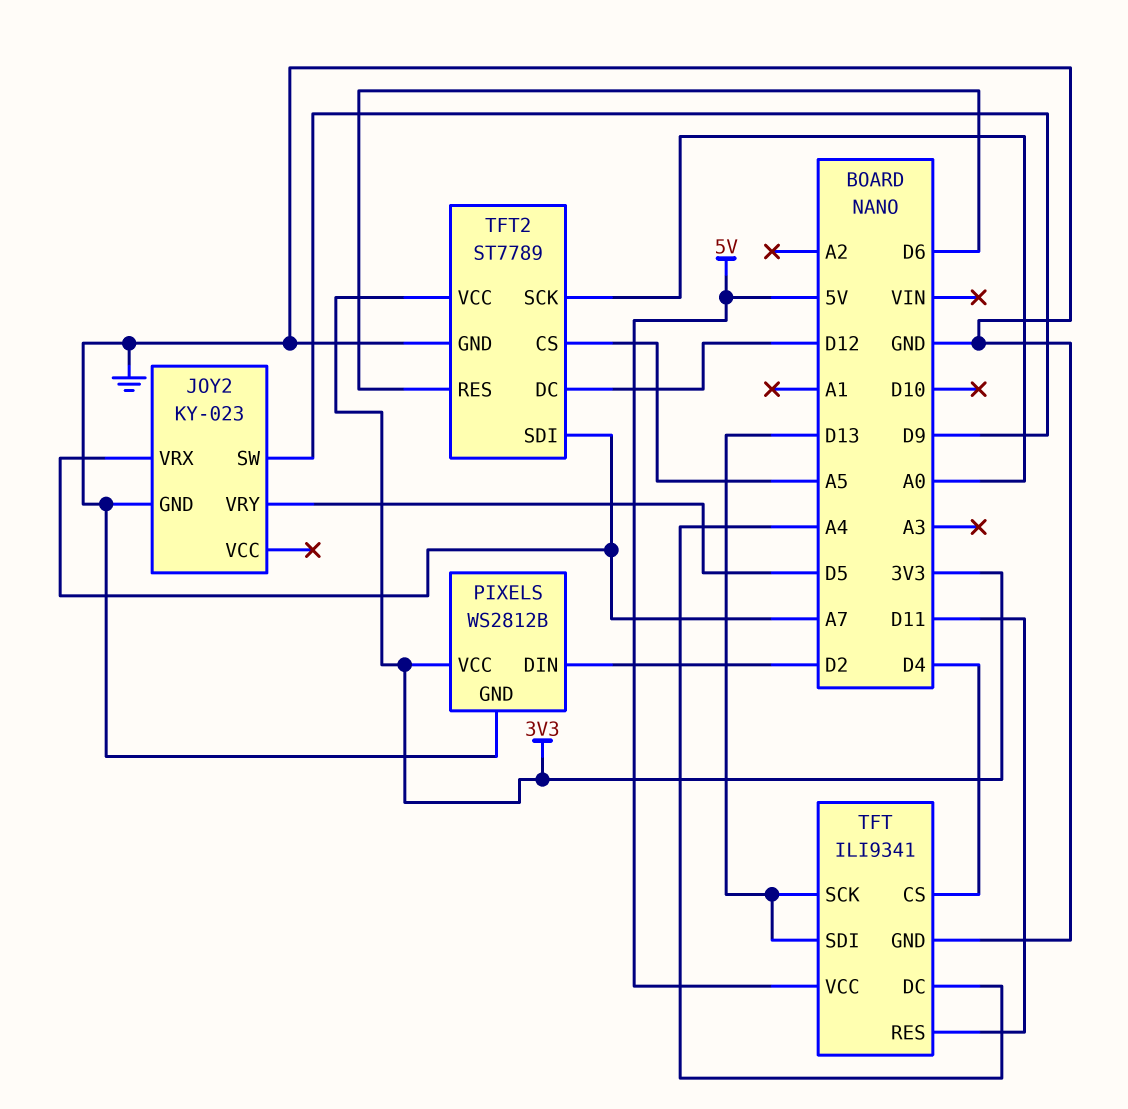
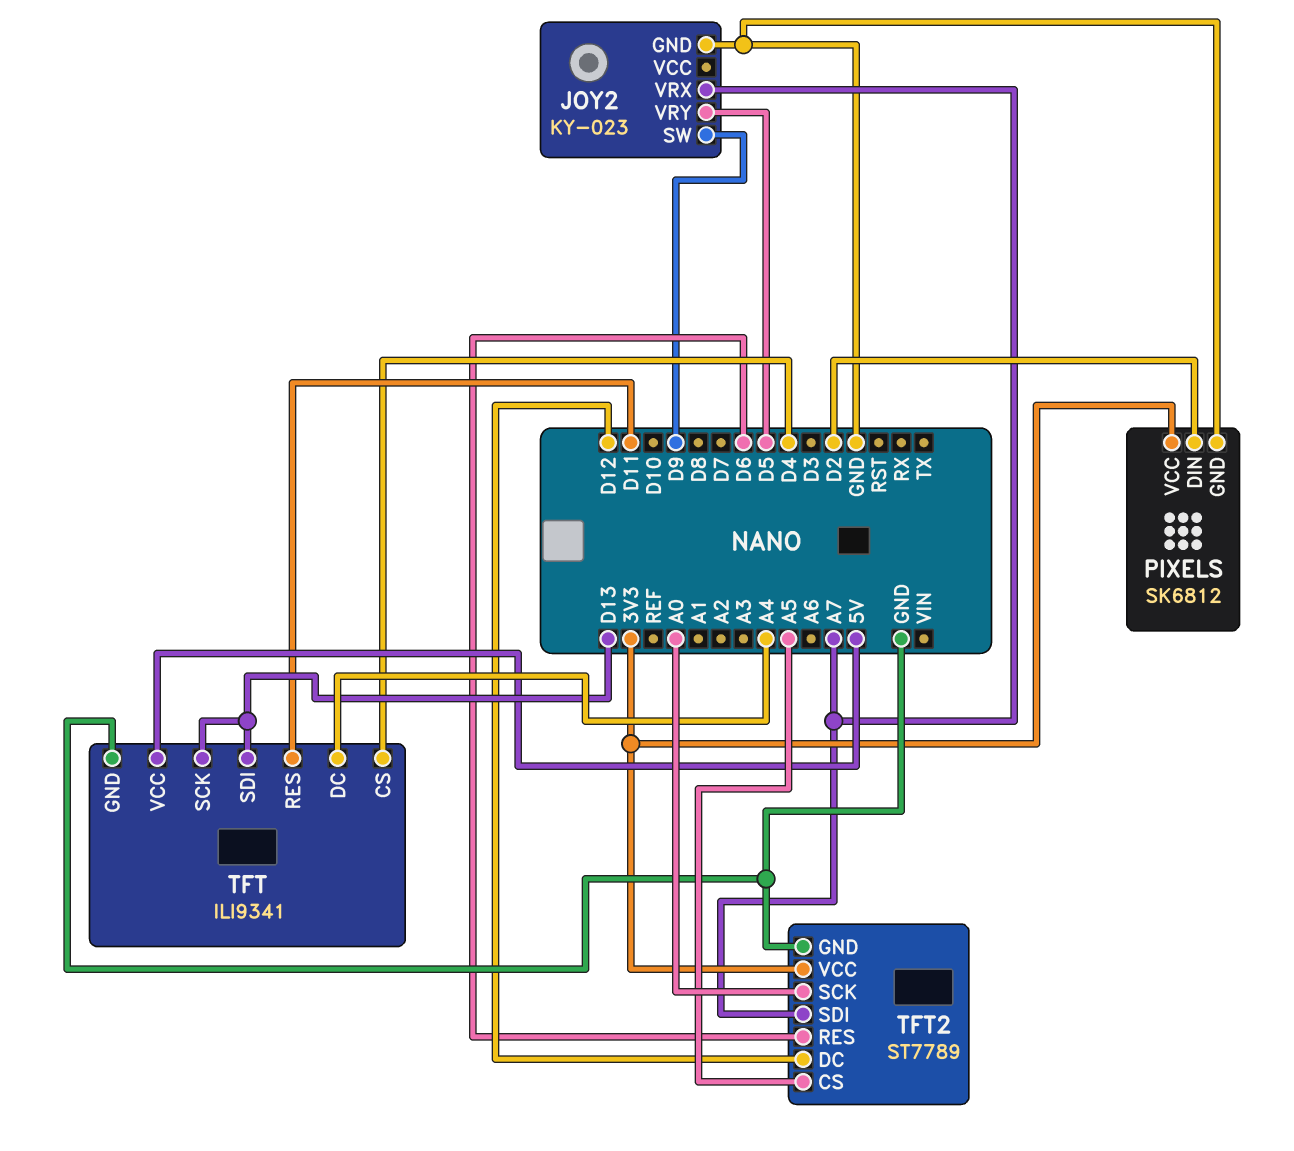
PIXELS: WS2812B -> SK6812

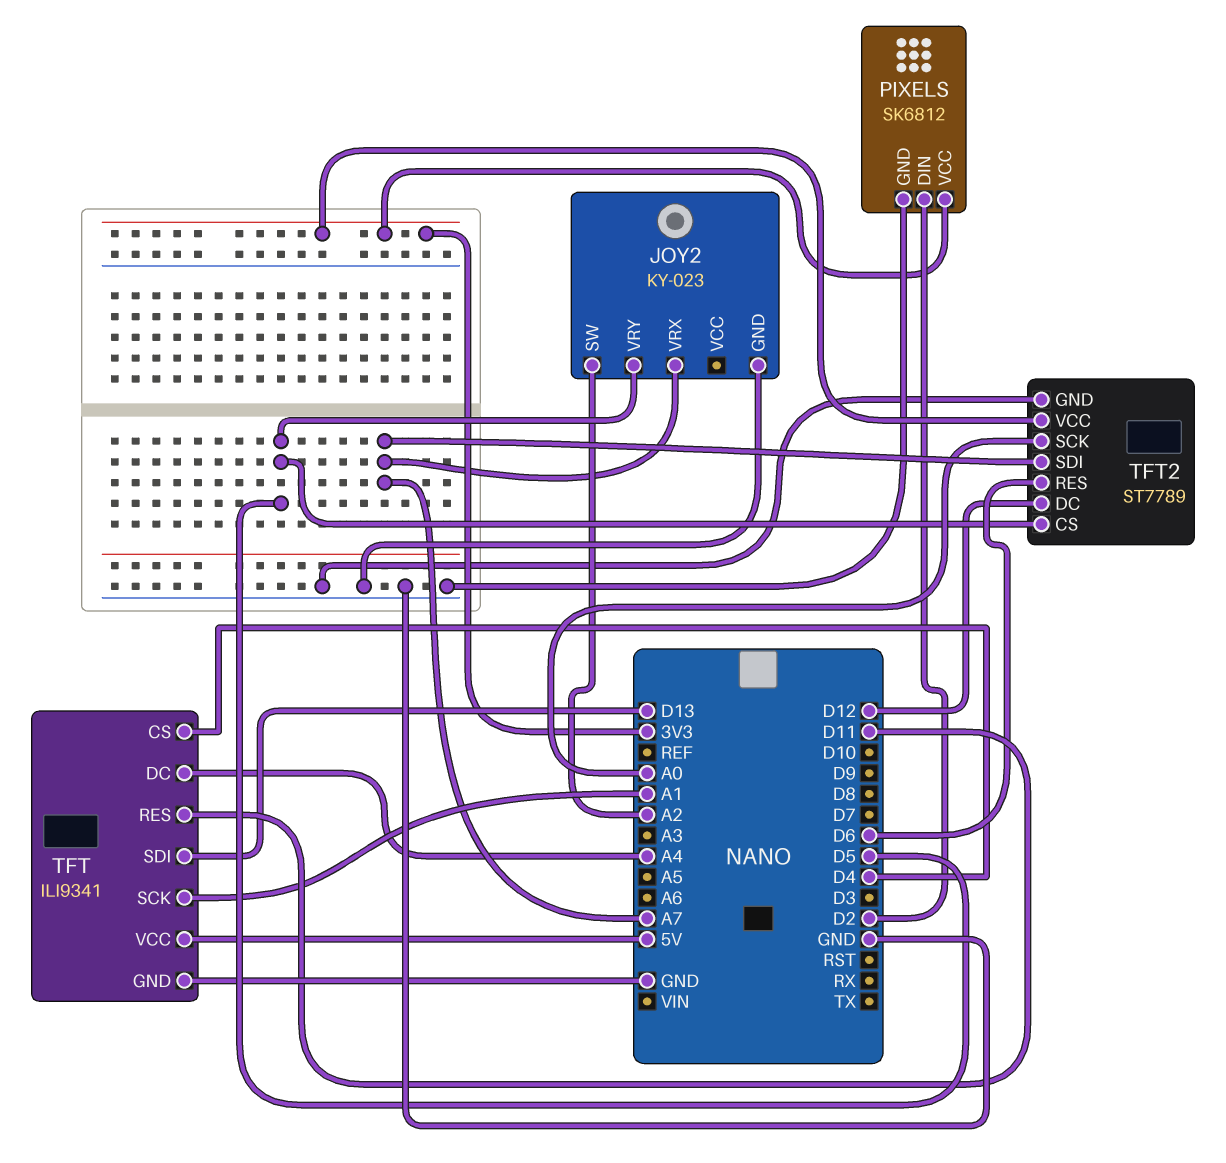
JOY2 pin SW: D9 -> A2
TFT pin SCK: D13 -> A1
TFT2 pin CS: A5 -> D5

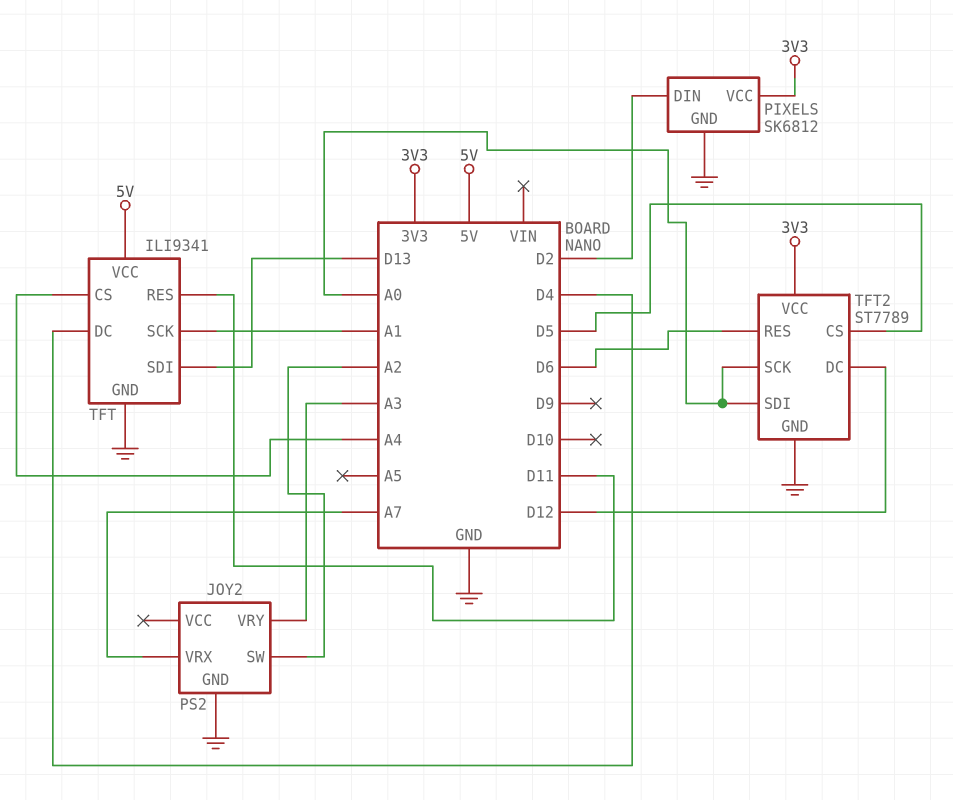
JOY2: KY-023 -> PS2
JOY2 pin VRY: D5 -> A3
TFT pin CS: D4 -> A4
TFT pin DC: A4 -> D4
TFT2 pin SDI: A7 -> A0

